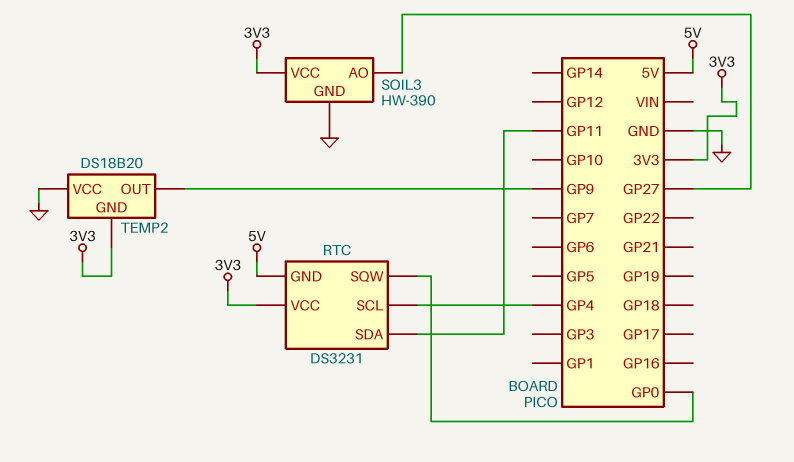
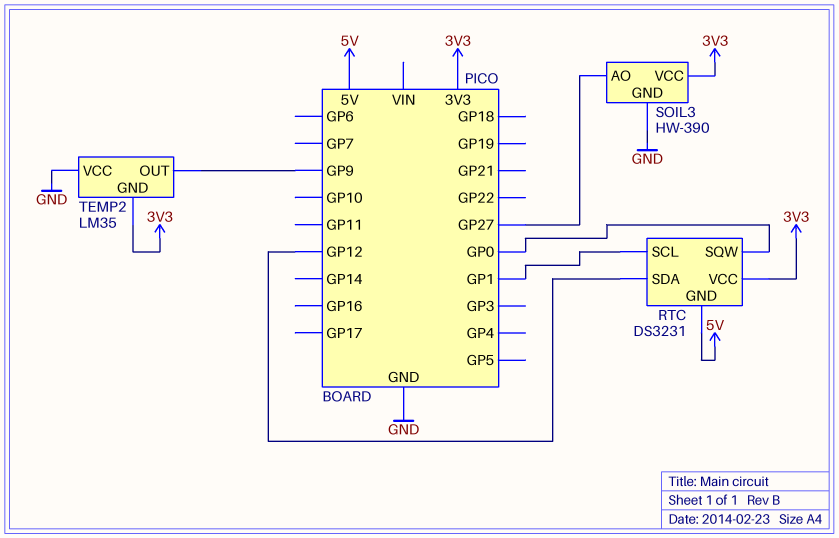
RTC pin SCL: GP4 -> GP1
RTC pin SDA: GP11 -> GP12
TEMP2: DS18B20 -> LM35

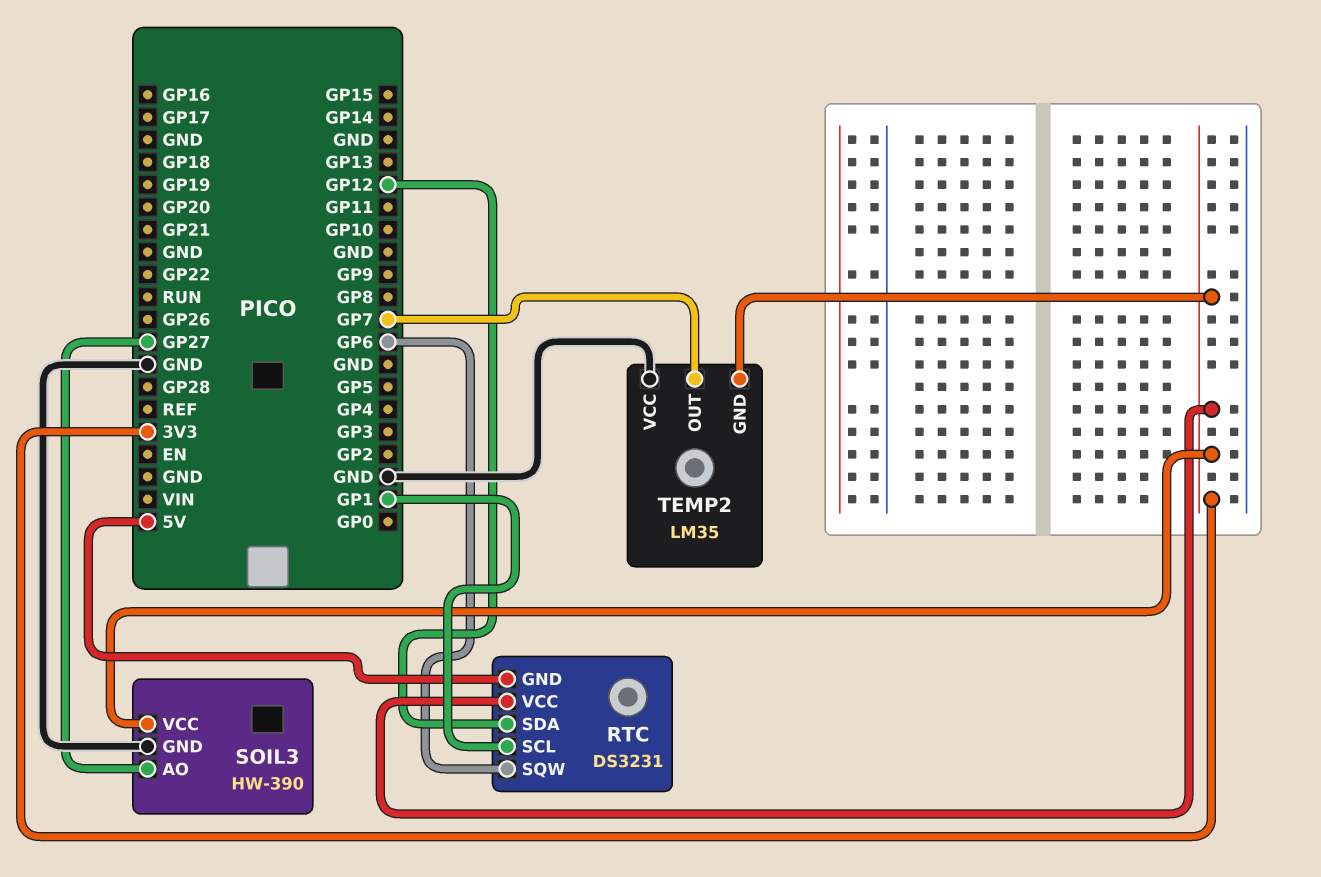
RTC pin SQW: GP0 -> GP6
TEMP2 pin OUT: GP9 -> GP7

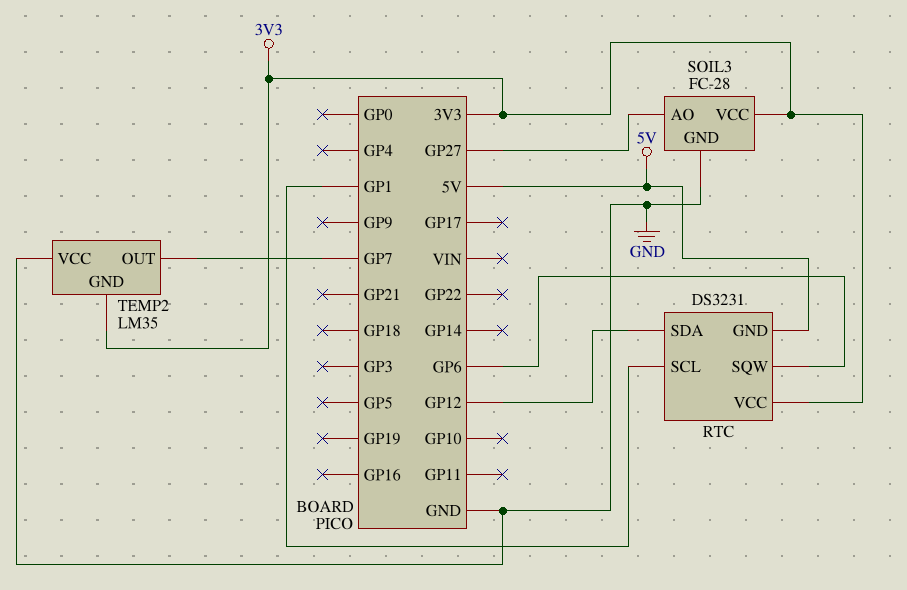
SOIL3: HW-390 -> FC-28

